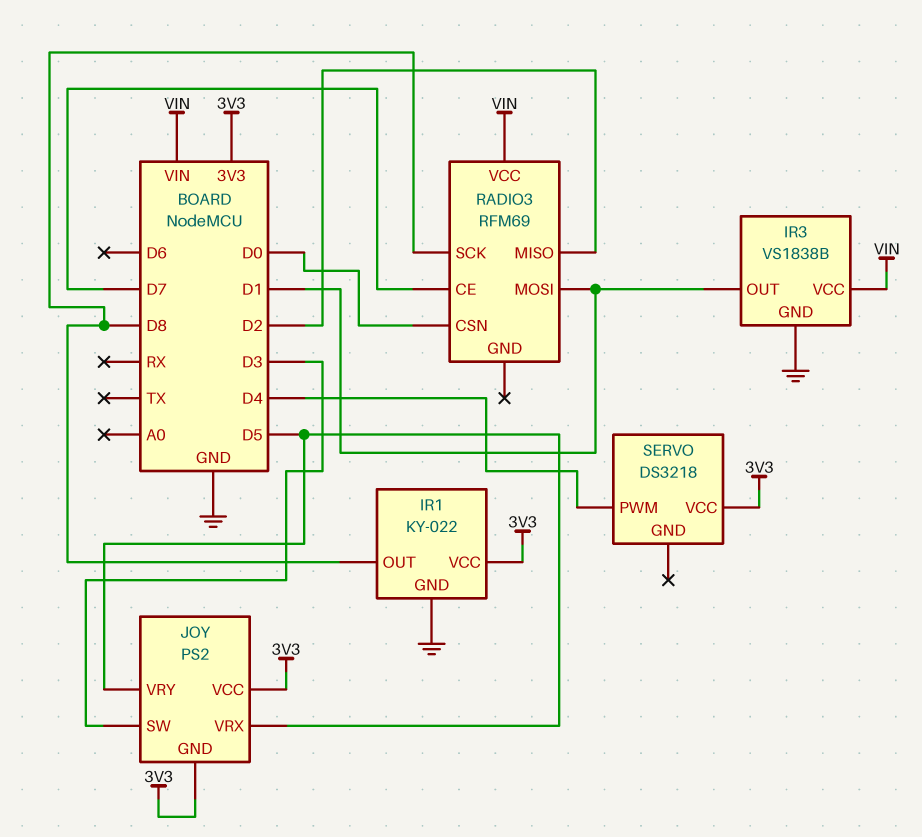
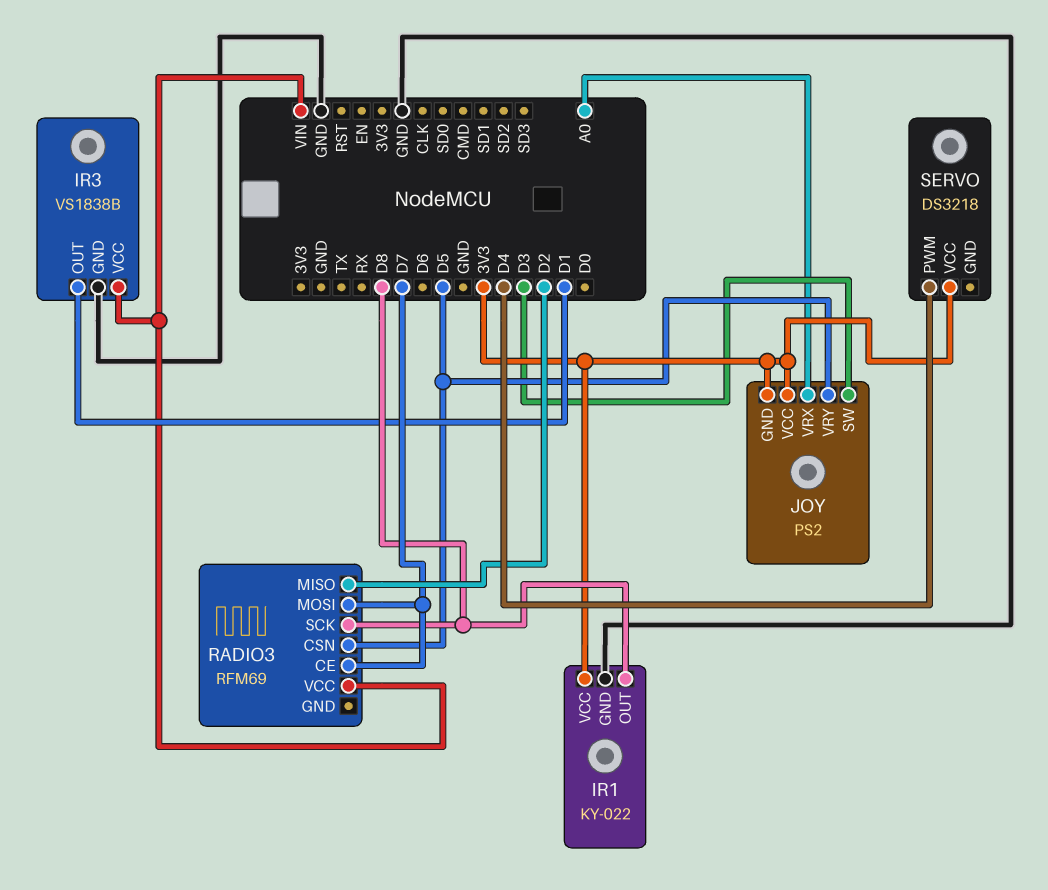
JOY pin VRX: D5 -> A0
RADIO3 pin CSN: D0 -> D5
RADIO3 pin MOSI: D1 -> D7

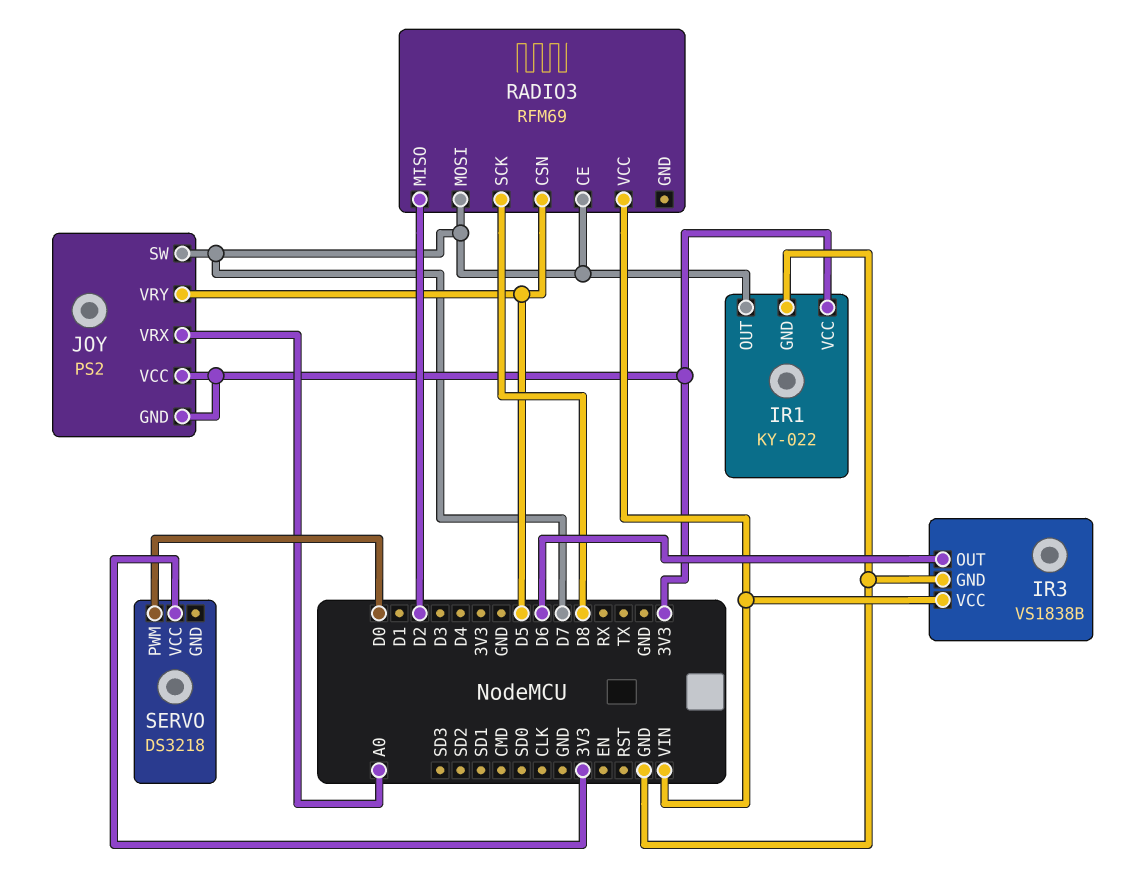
IR1 pin OUT: D8 -> D7
IR3 pin OUT: D1 -> D6
JOY pin SW: D3 -> D7
SERVO pin PWM: D4 -> D0

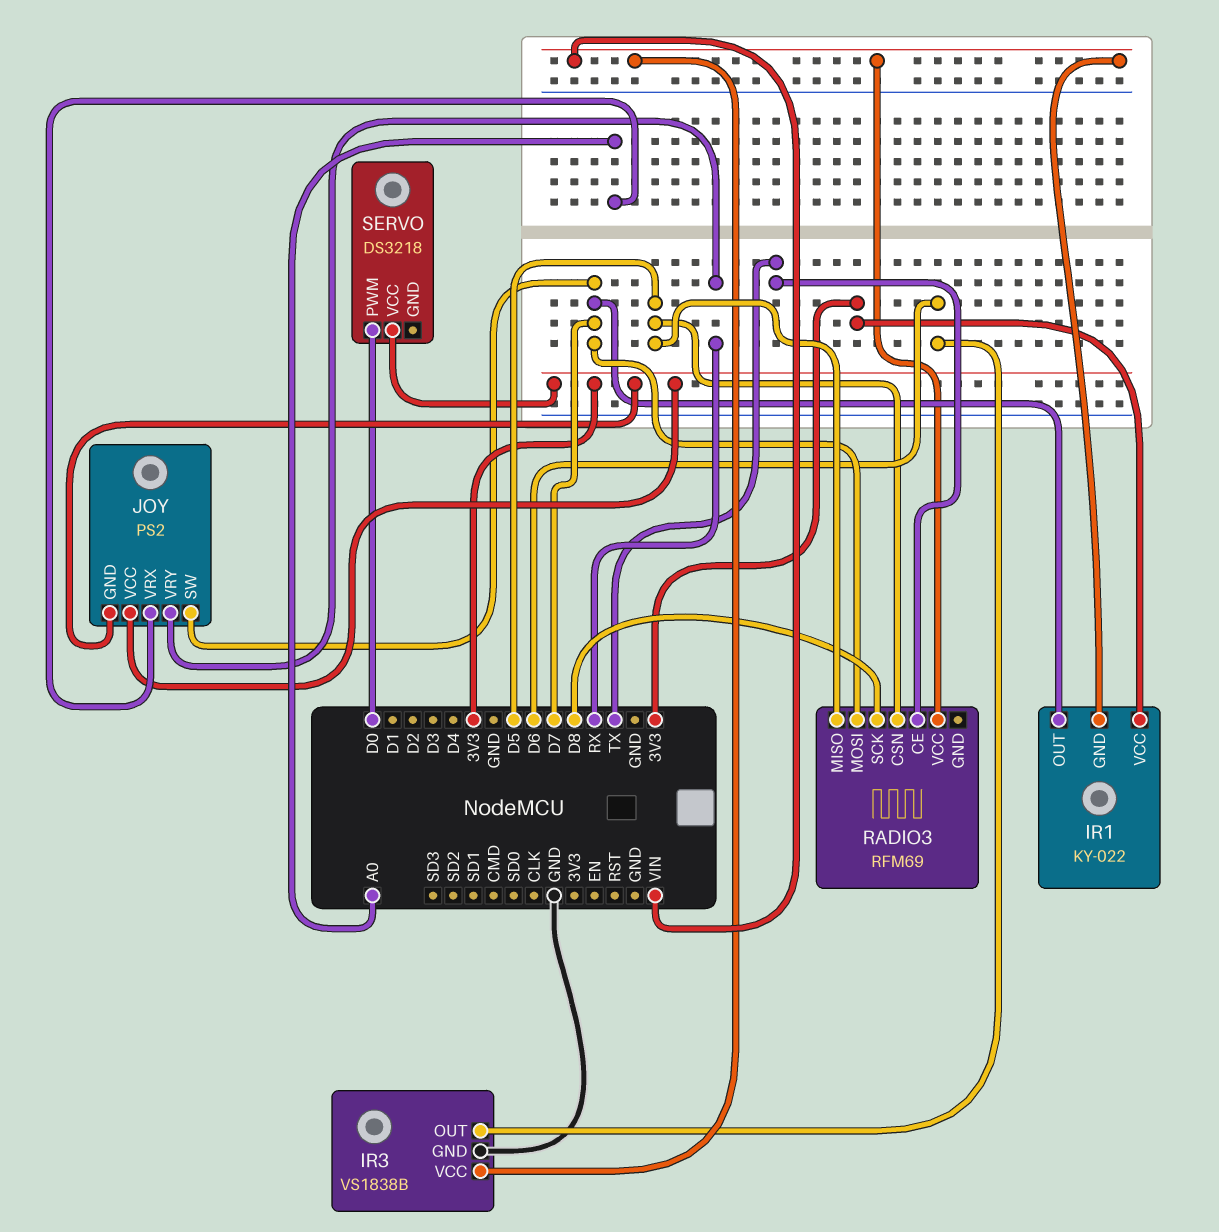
IR1 pin GND: GND -> VIN
JOY pin VRY: D5 -> RX
RADIO3 pin CE: D7 -> TX
RADIO3 pin MISO: D2 -> D5

